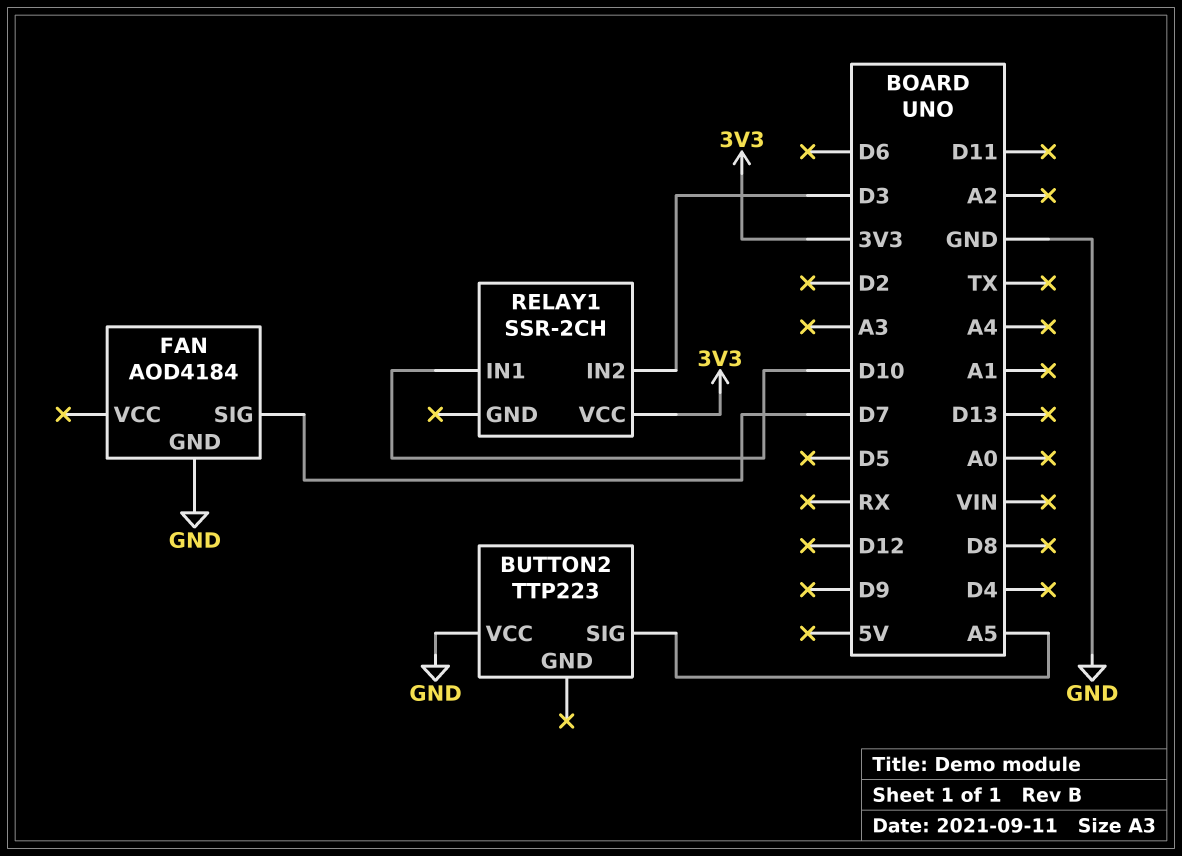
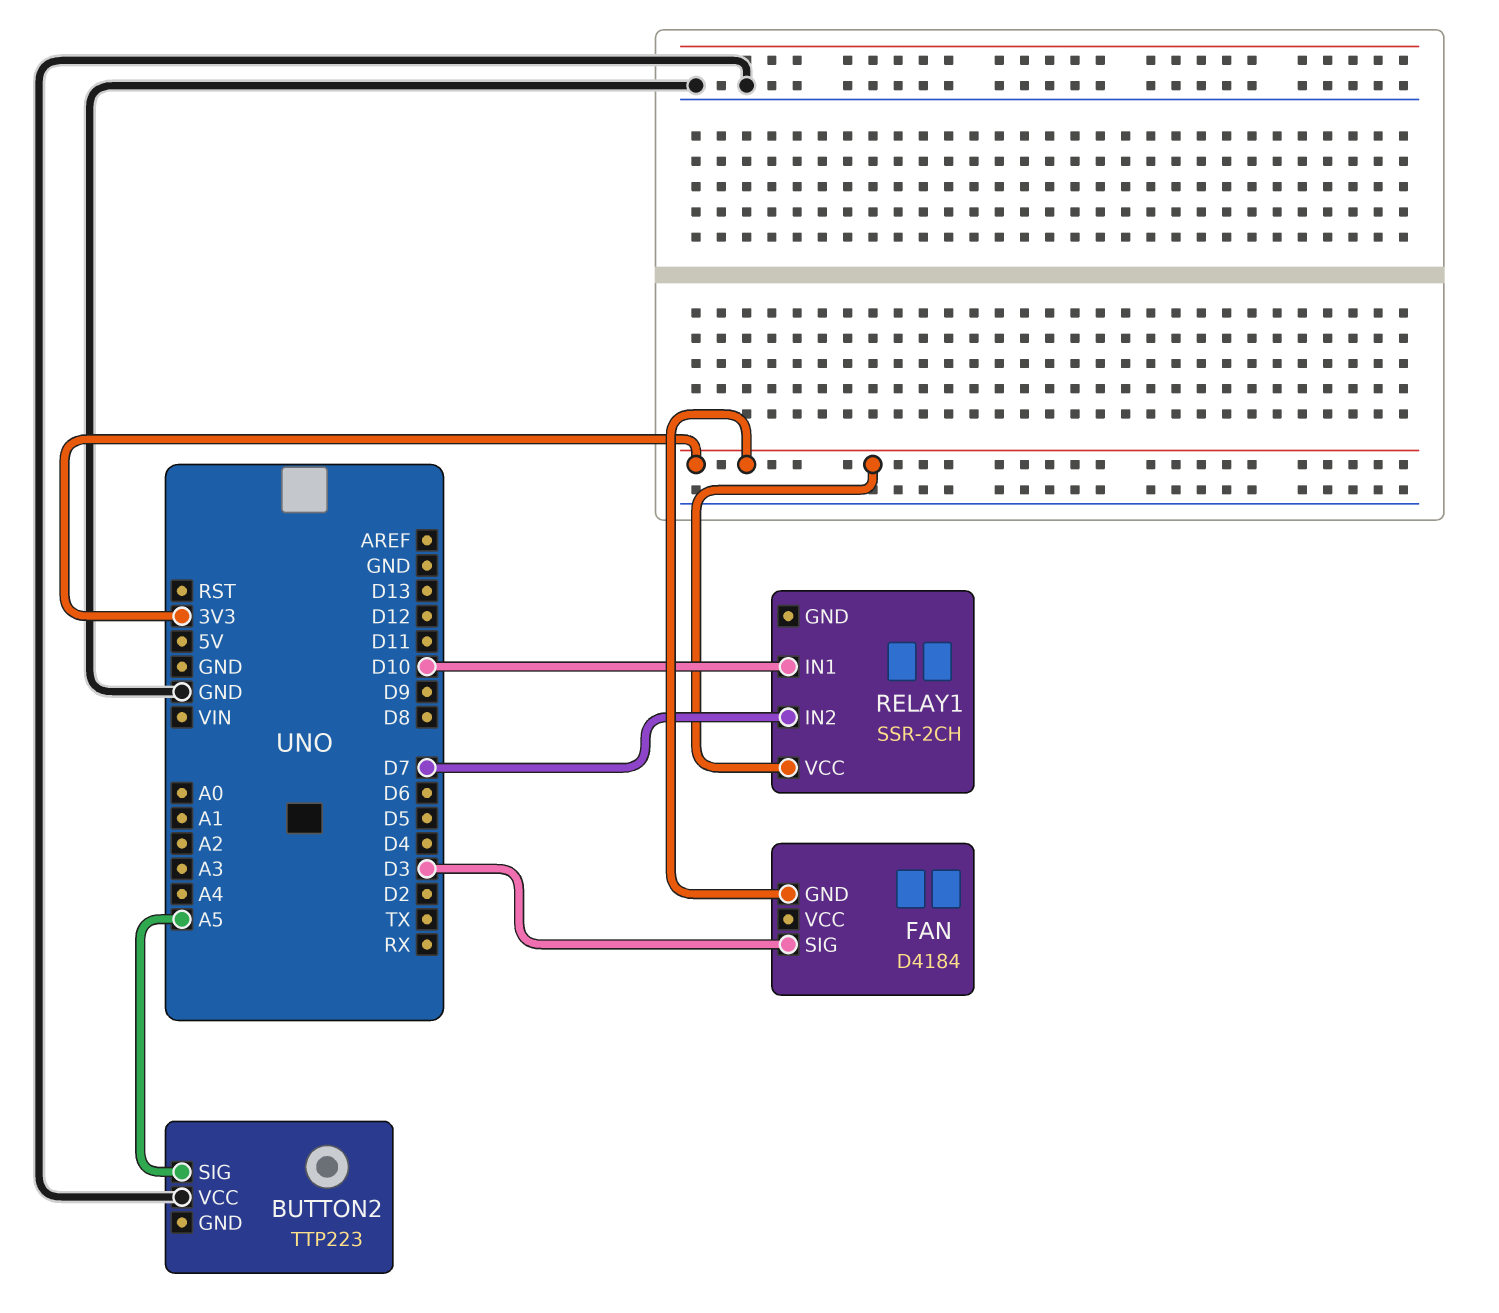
FAN: AOD4184 -> D4184
FAN pin GND: GND -> 3V3
FAN pin SIG: D7 -> D3
RELAY1 pin IN2: D3 -> D7

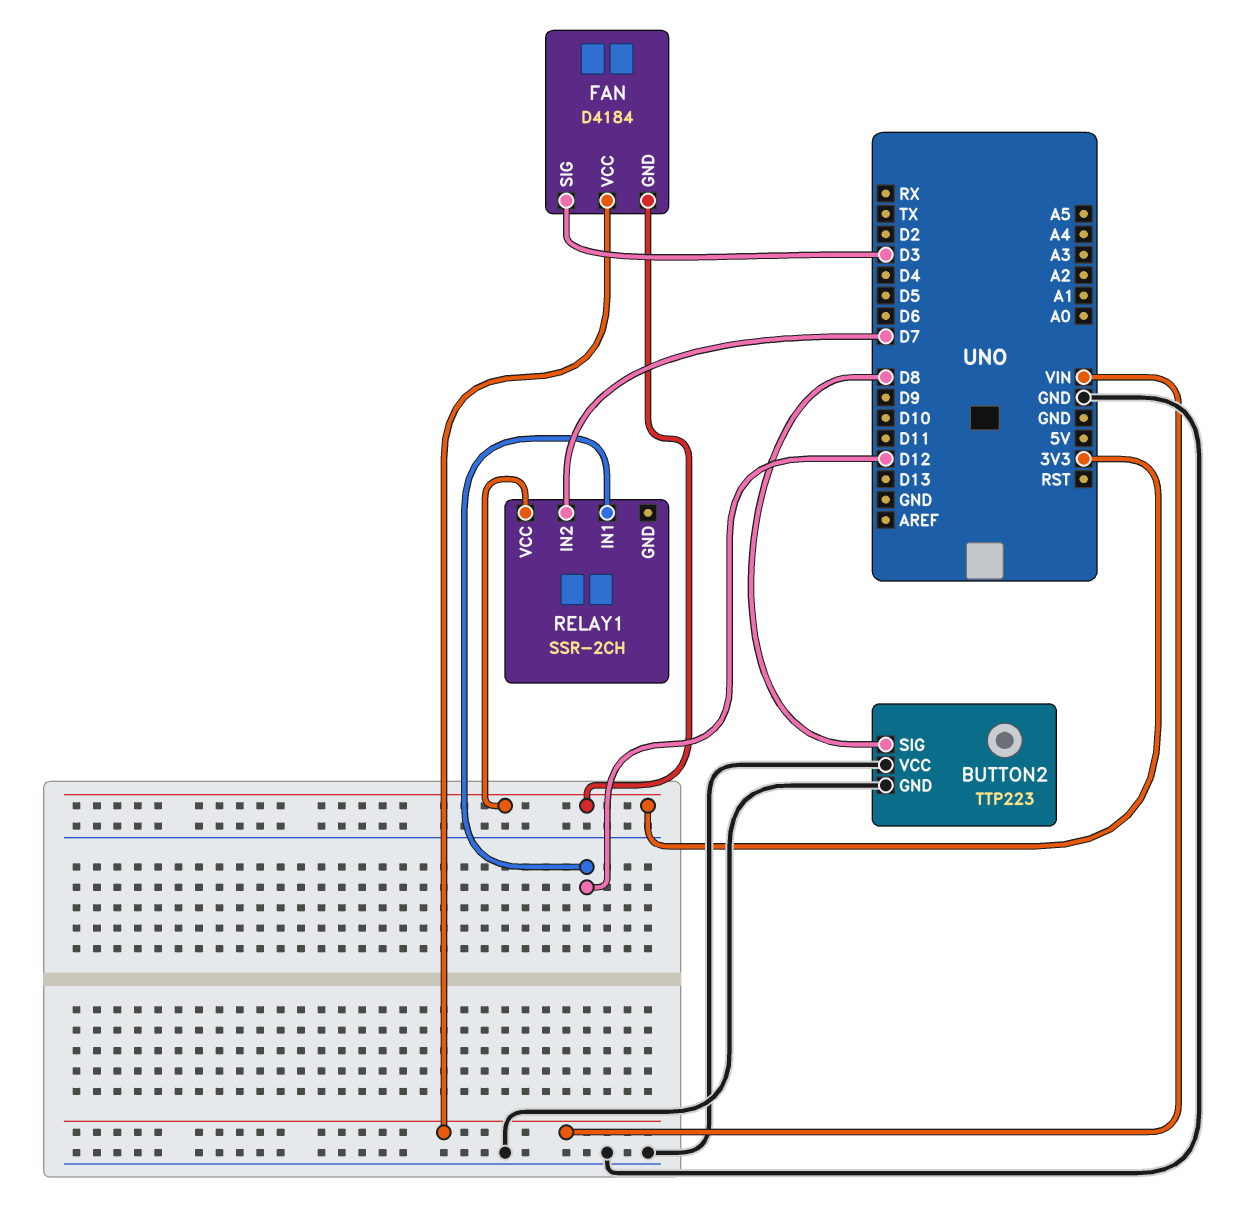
BUTTON2 pin GND: none -> GND
BUTTON2 pin SIG: A5 -> D8
FAN pin VCC: none -> VIN
RELAY1 pin IN1: D10 -> D12

